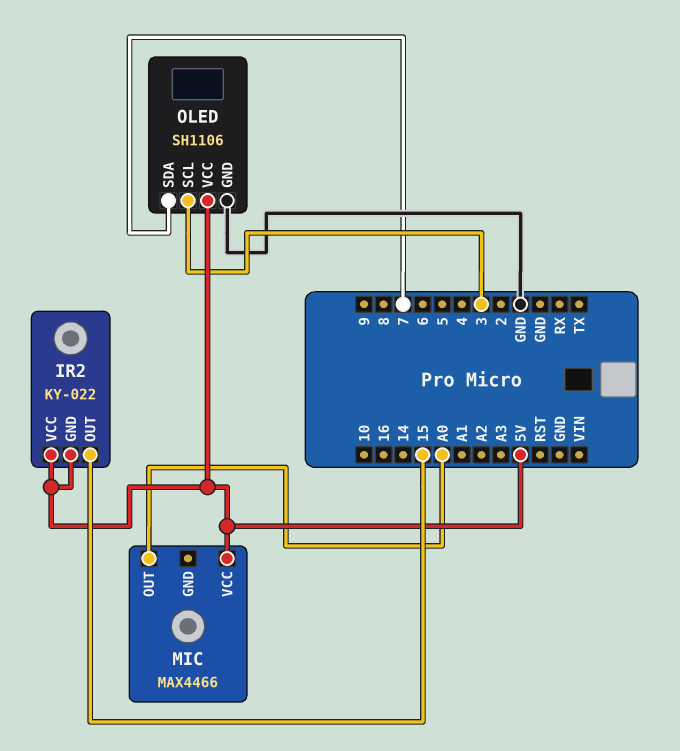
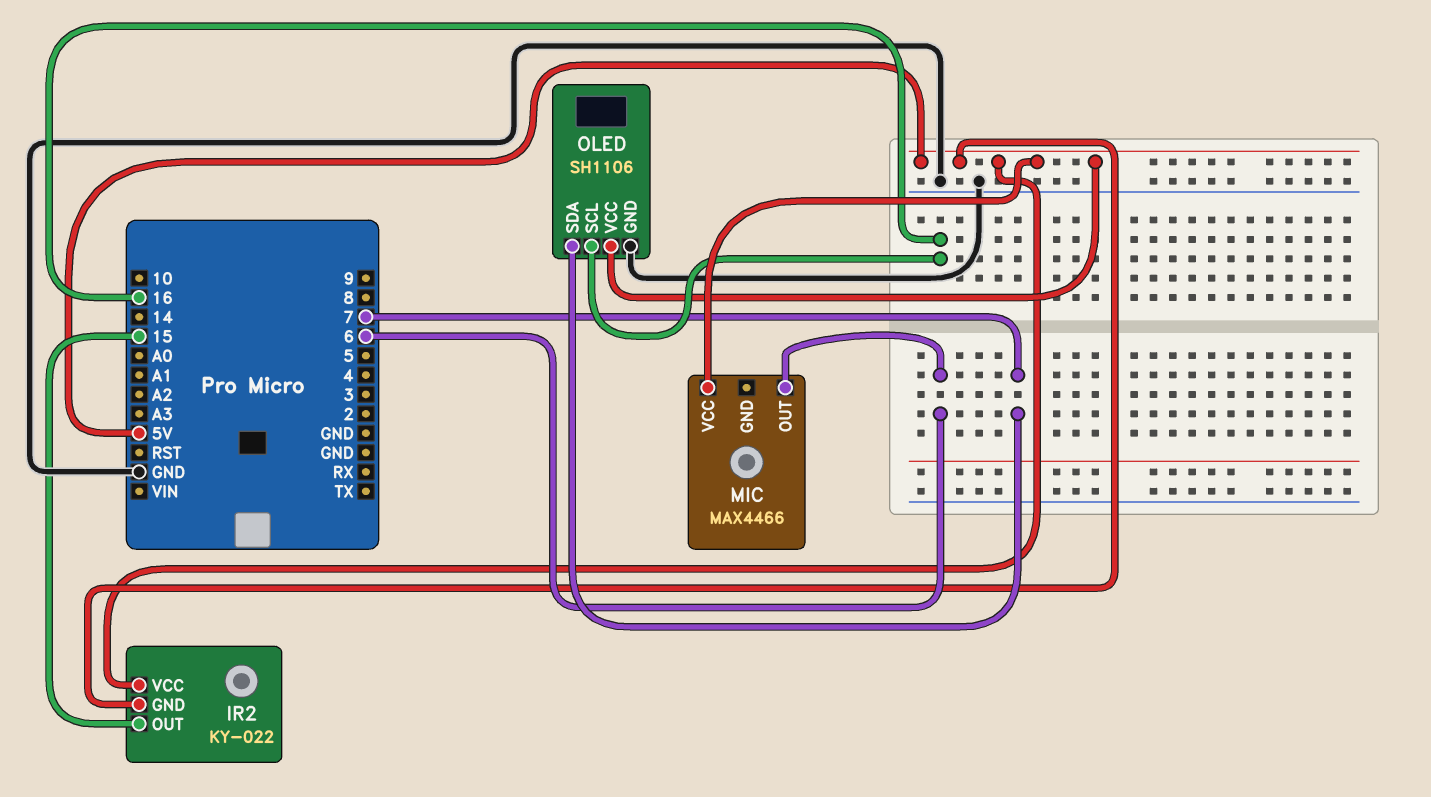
MIC pin OUT: A0 -> 6
OLED pin SCL: 3 -> 16

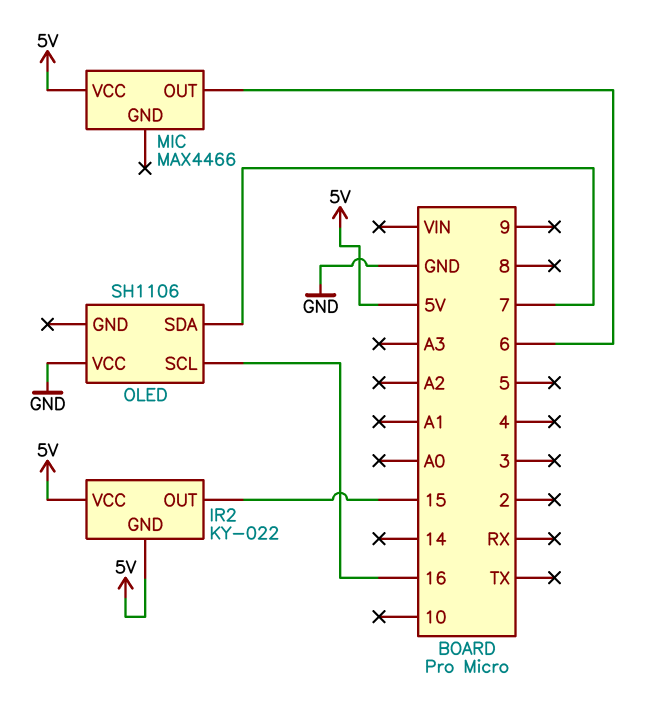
OLED pin GND: GND -> none
OLED pin VCC: 5V -> GND

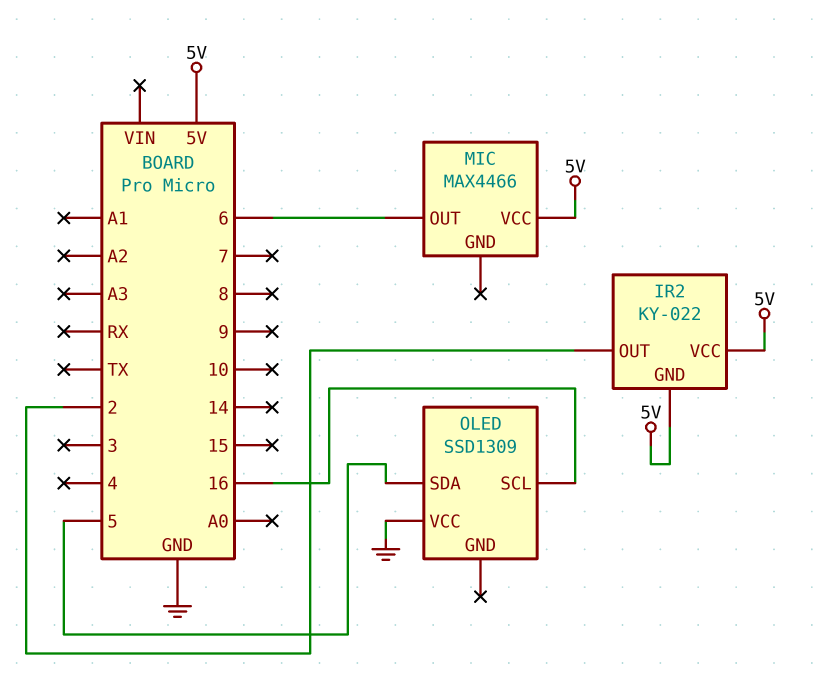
IR2 pin OUT: 15 -> 2
OLED: SH1106 -> SSD1309
OLED pin SDA: 7 -> 5

